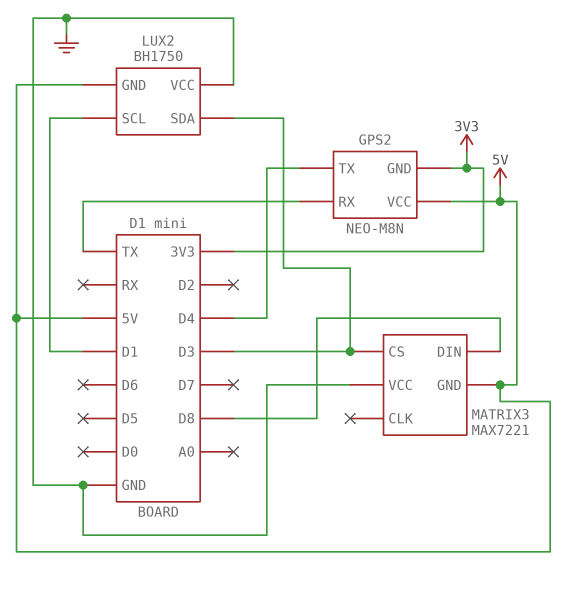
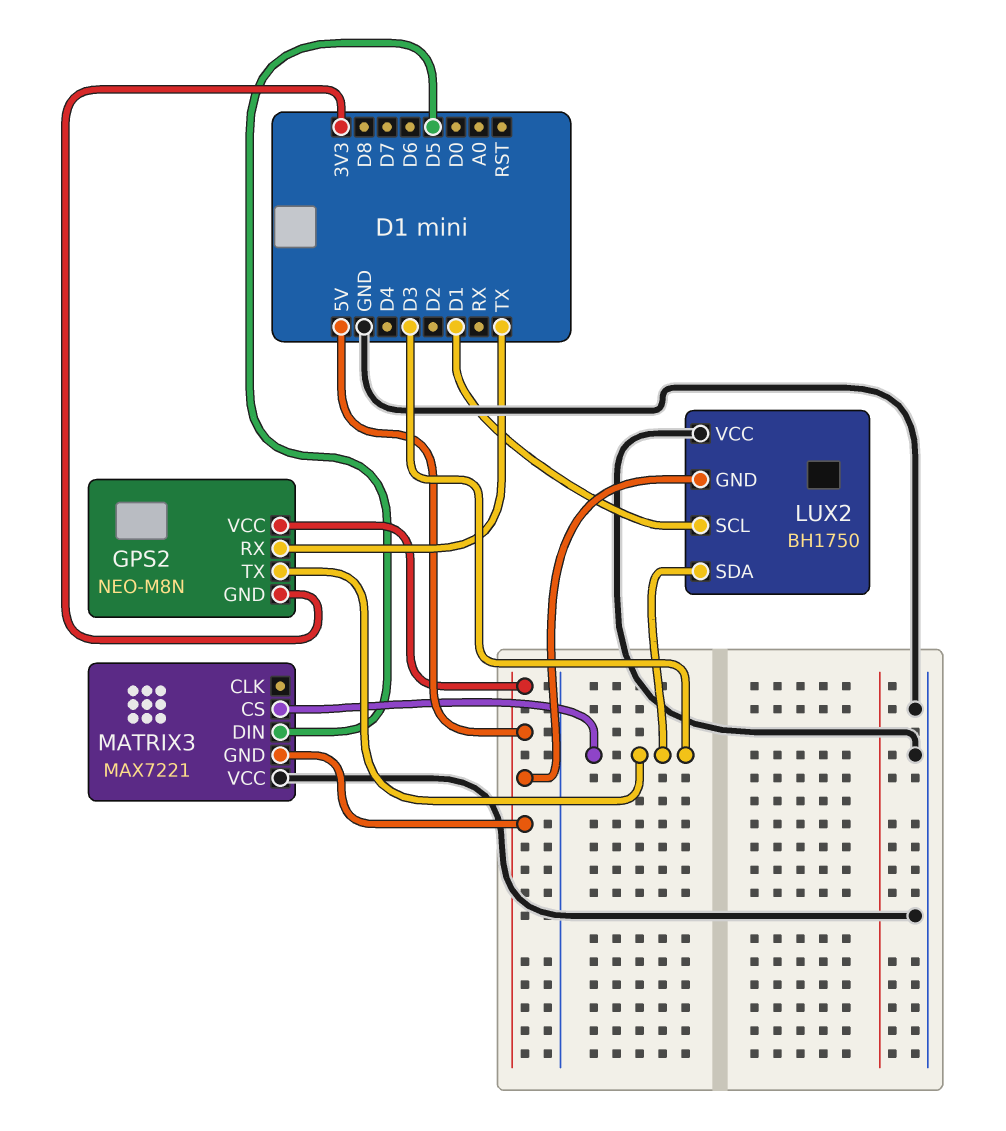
GPS2 pin TX: D4 -> D3
MATRIX3 pin DIN: D8 -> D5

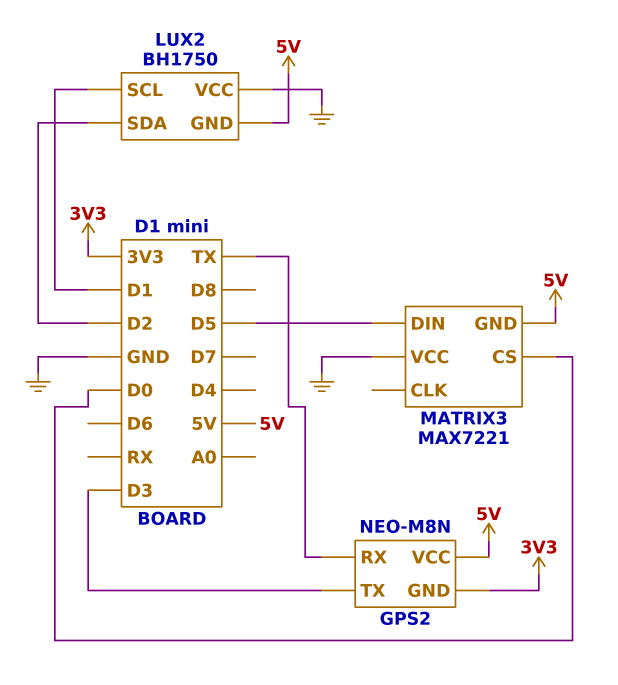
LUX2 pin SDA: D3 -> D2
MATRIX3 pin CS: D3 -> D0

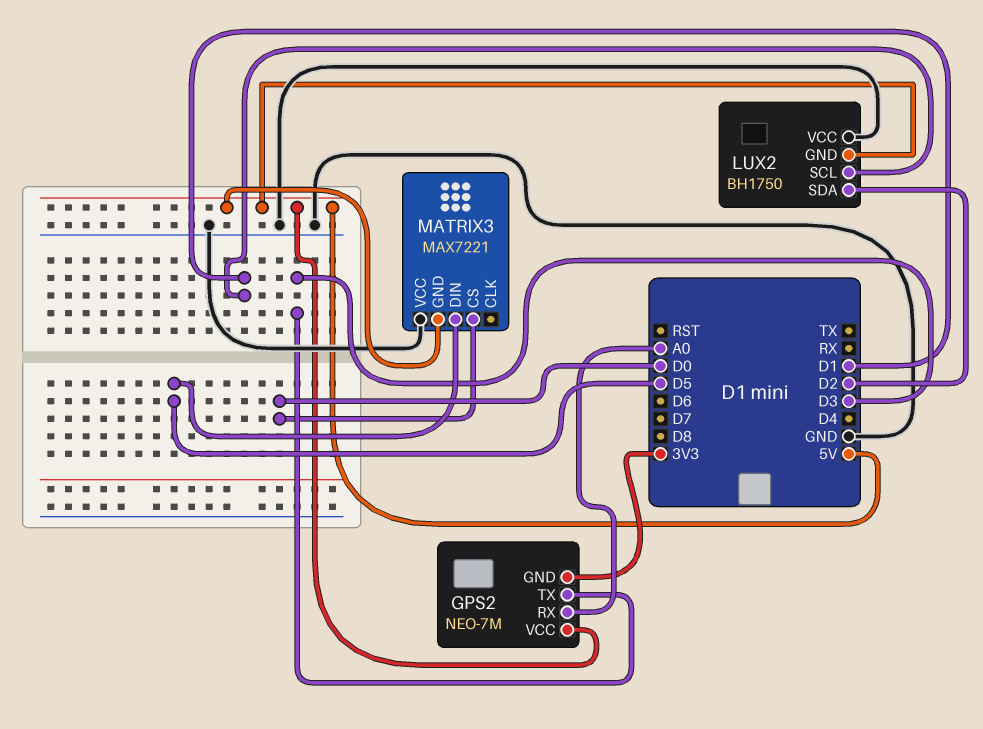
GPS2: NEO-M8N -> NEO-7M
GPS2 pin RX: TX -> A0

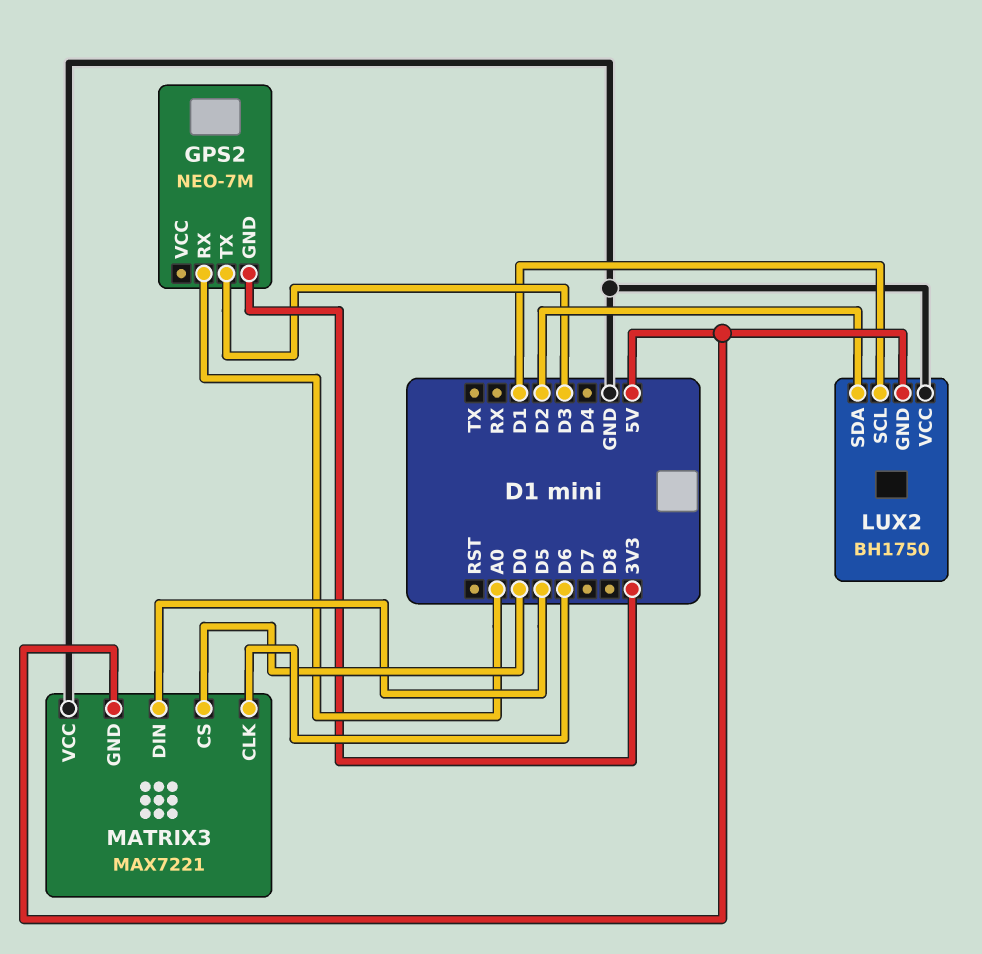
GPS2 pin VCC: 5V -> none
MATRIX3 pin CLK: none -> D6

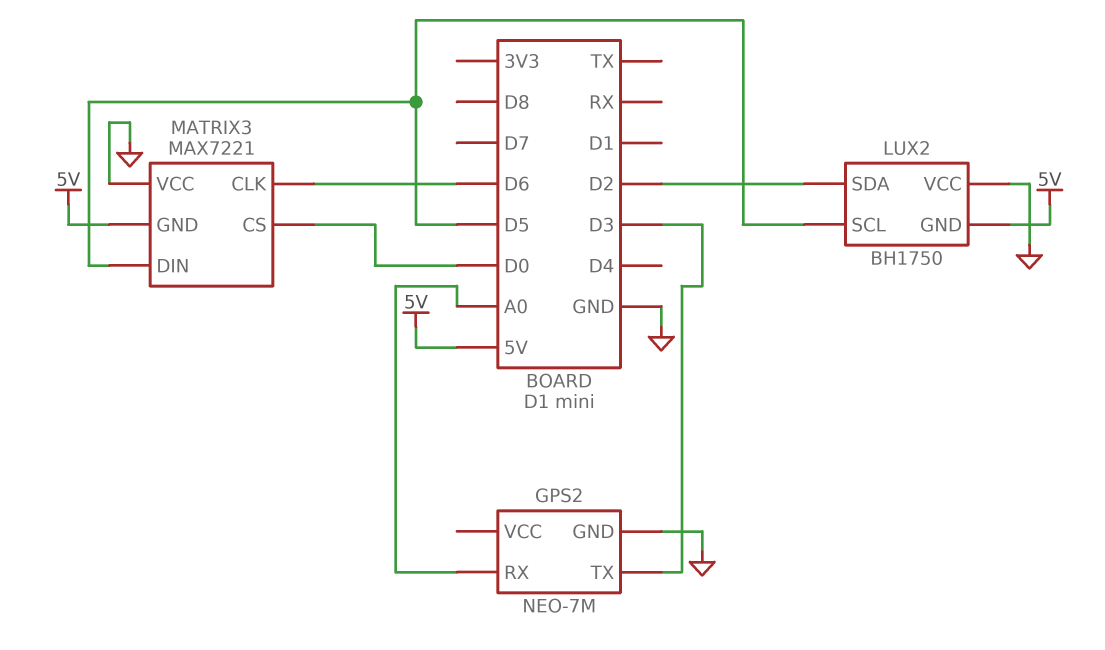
GPS2 pin GND: 3V3 -> GND
LUX2 pin SCL: D1 -> D5

